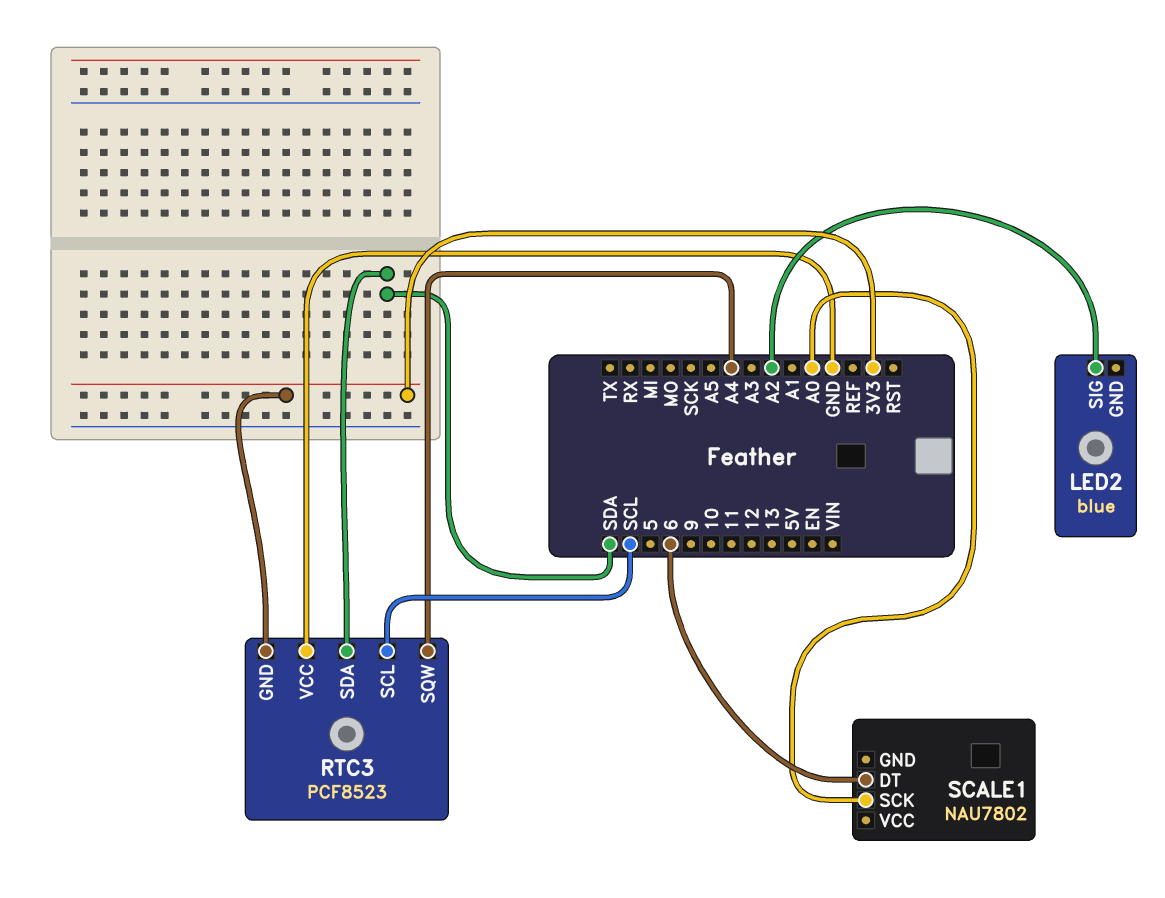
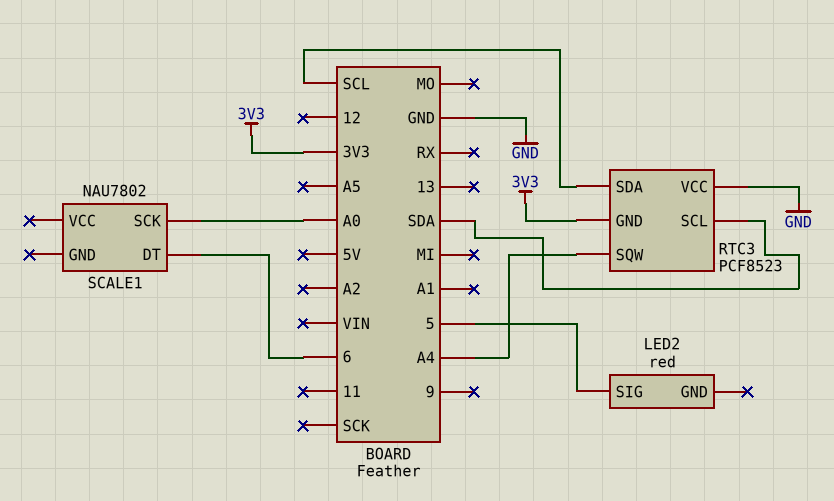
LED2: blue -> red
LED2 pin SIG: A2 -> 5
RTC3 pin SCL: SCL -> SDA
RTC3 pin SDA: SDA -> SCL

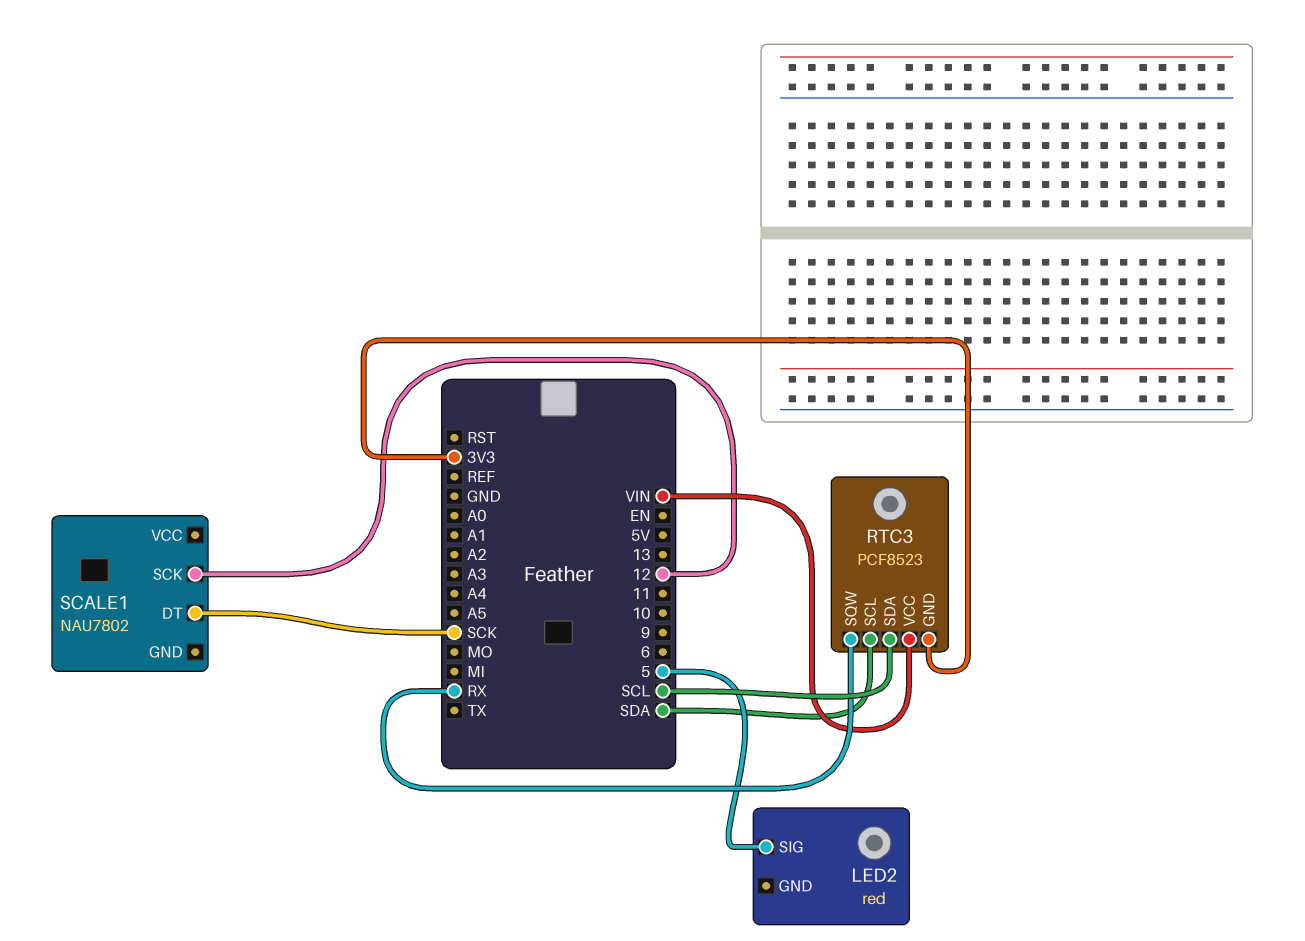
RTC3 pin SQW: A4 -> RX
RTC3 pin VCC: GND -> VIN
SCALE1 pin DT: 6 -> SCK
SCALE1 pin SCK: A0 -> 12

